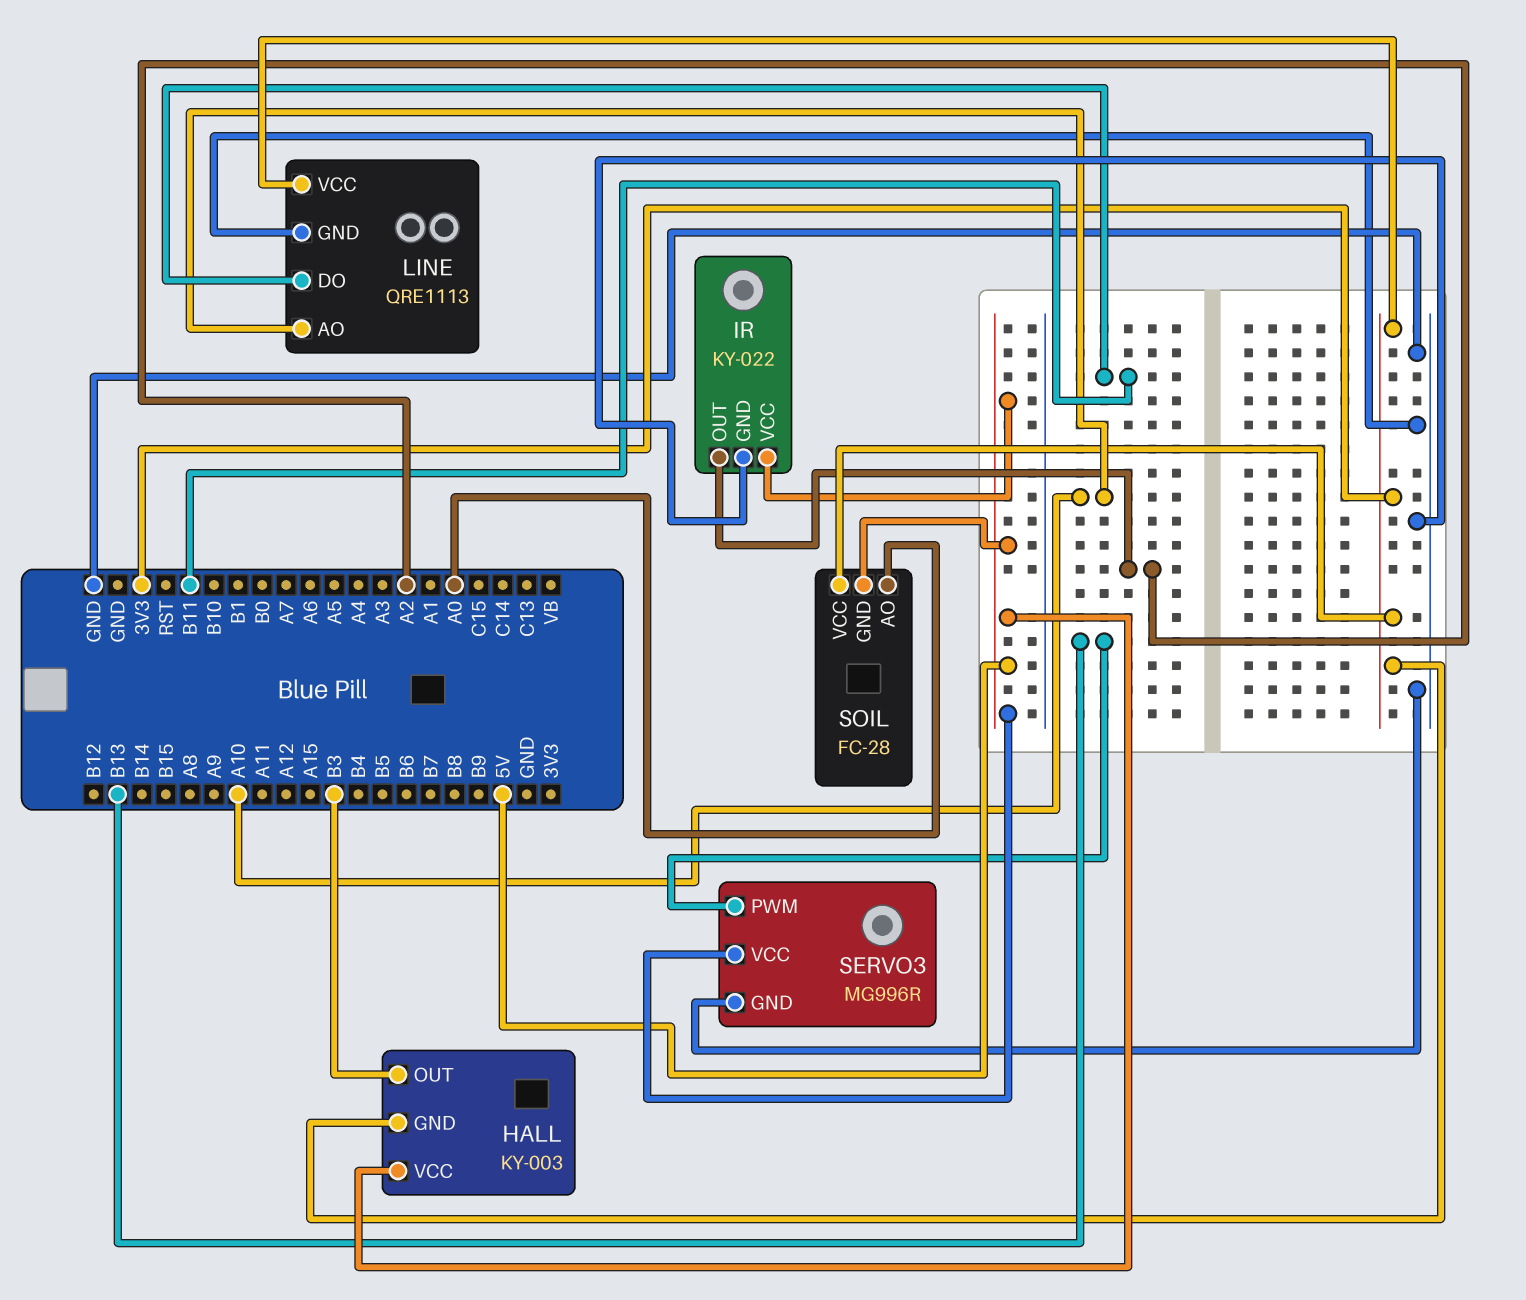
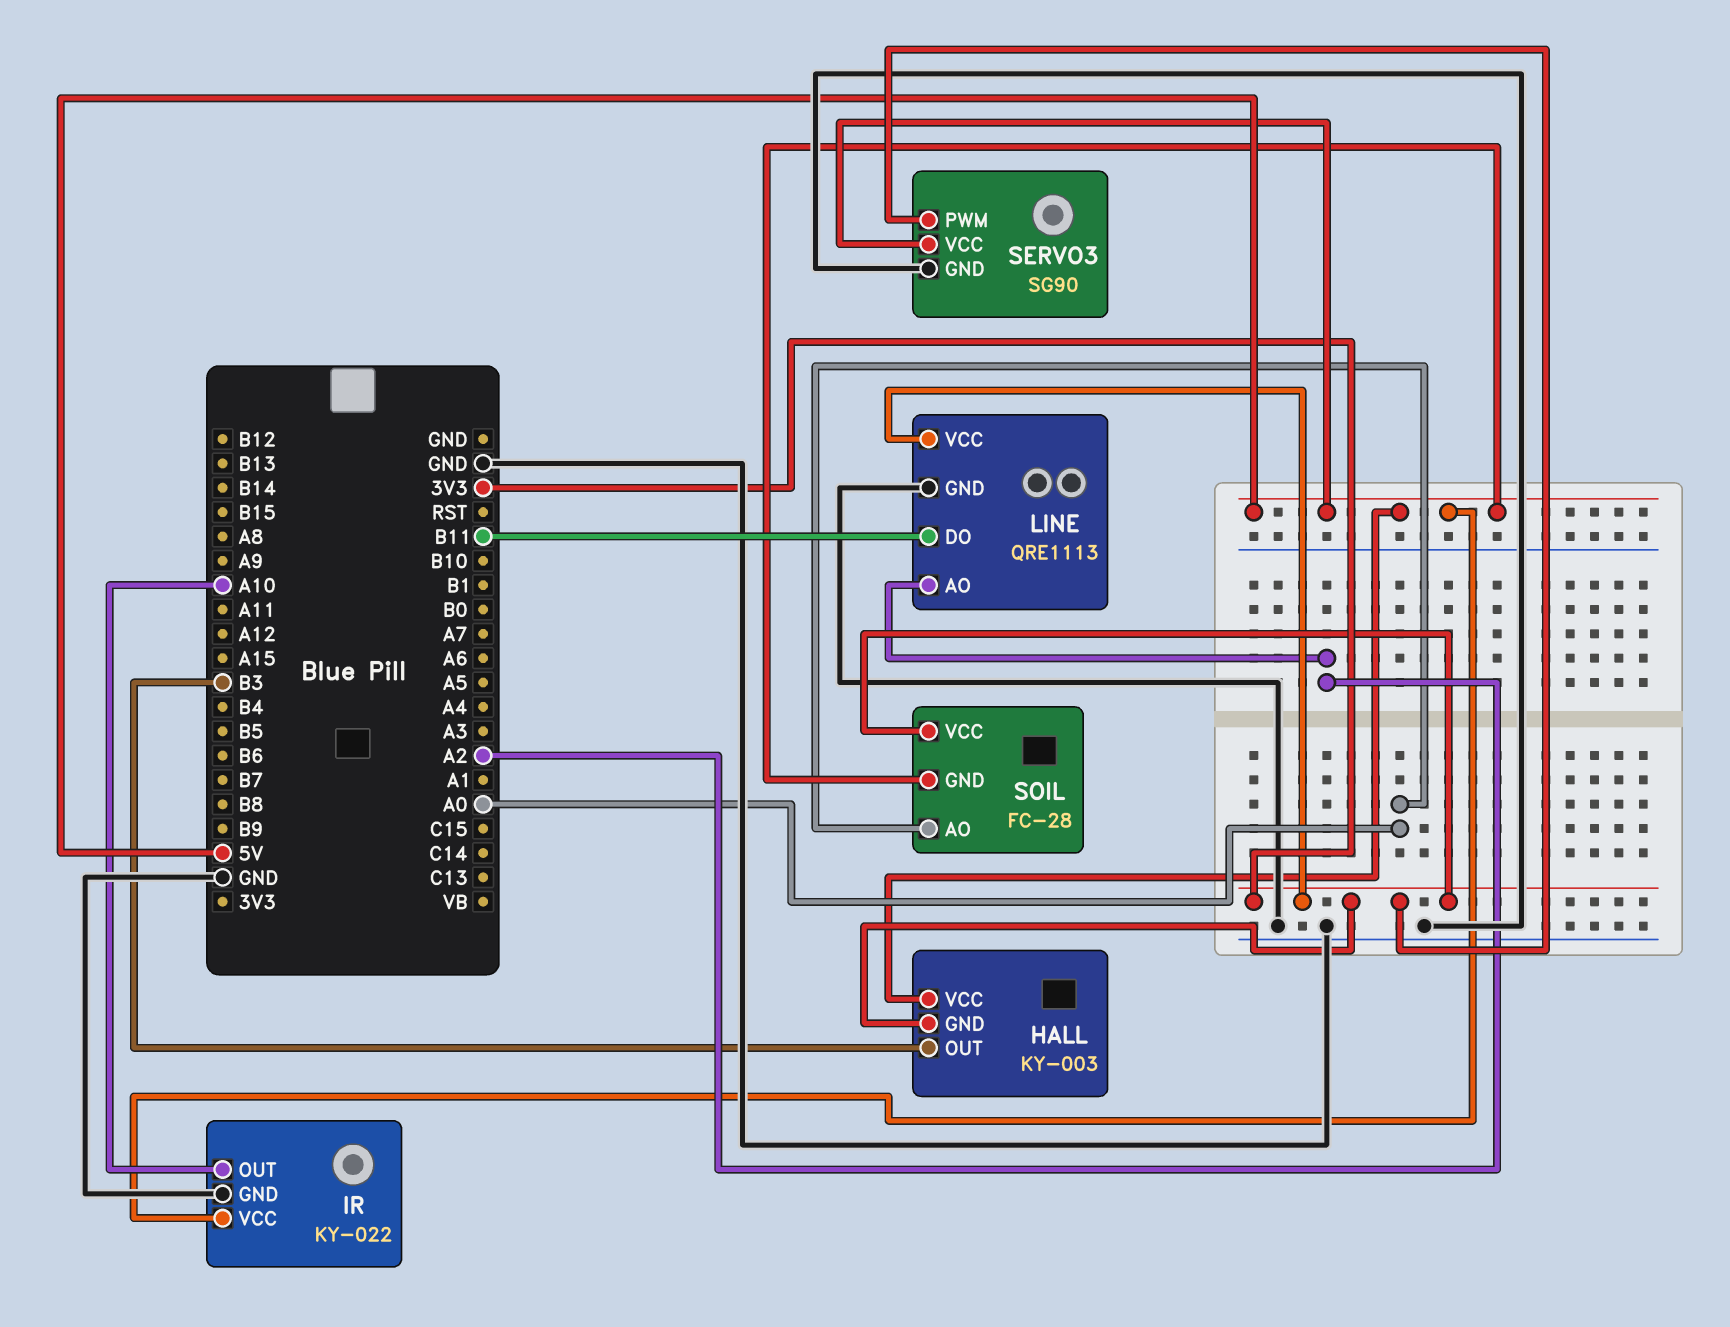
IR pin OUT: A2 -> A10
LINE pin AO: A10 -> A2
SERVO3: MG996R -> SG90
SERVO3 pin PWM: B13 -> 3V3

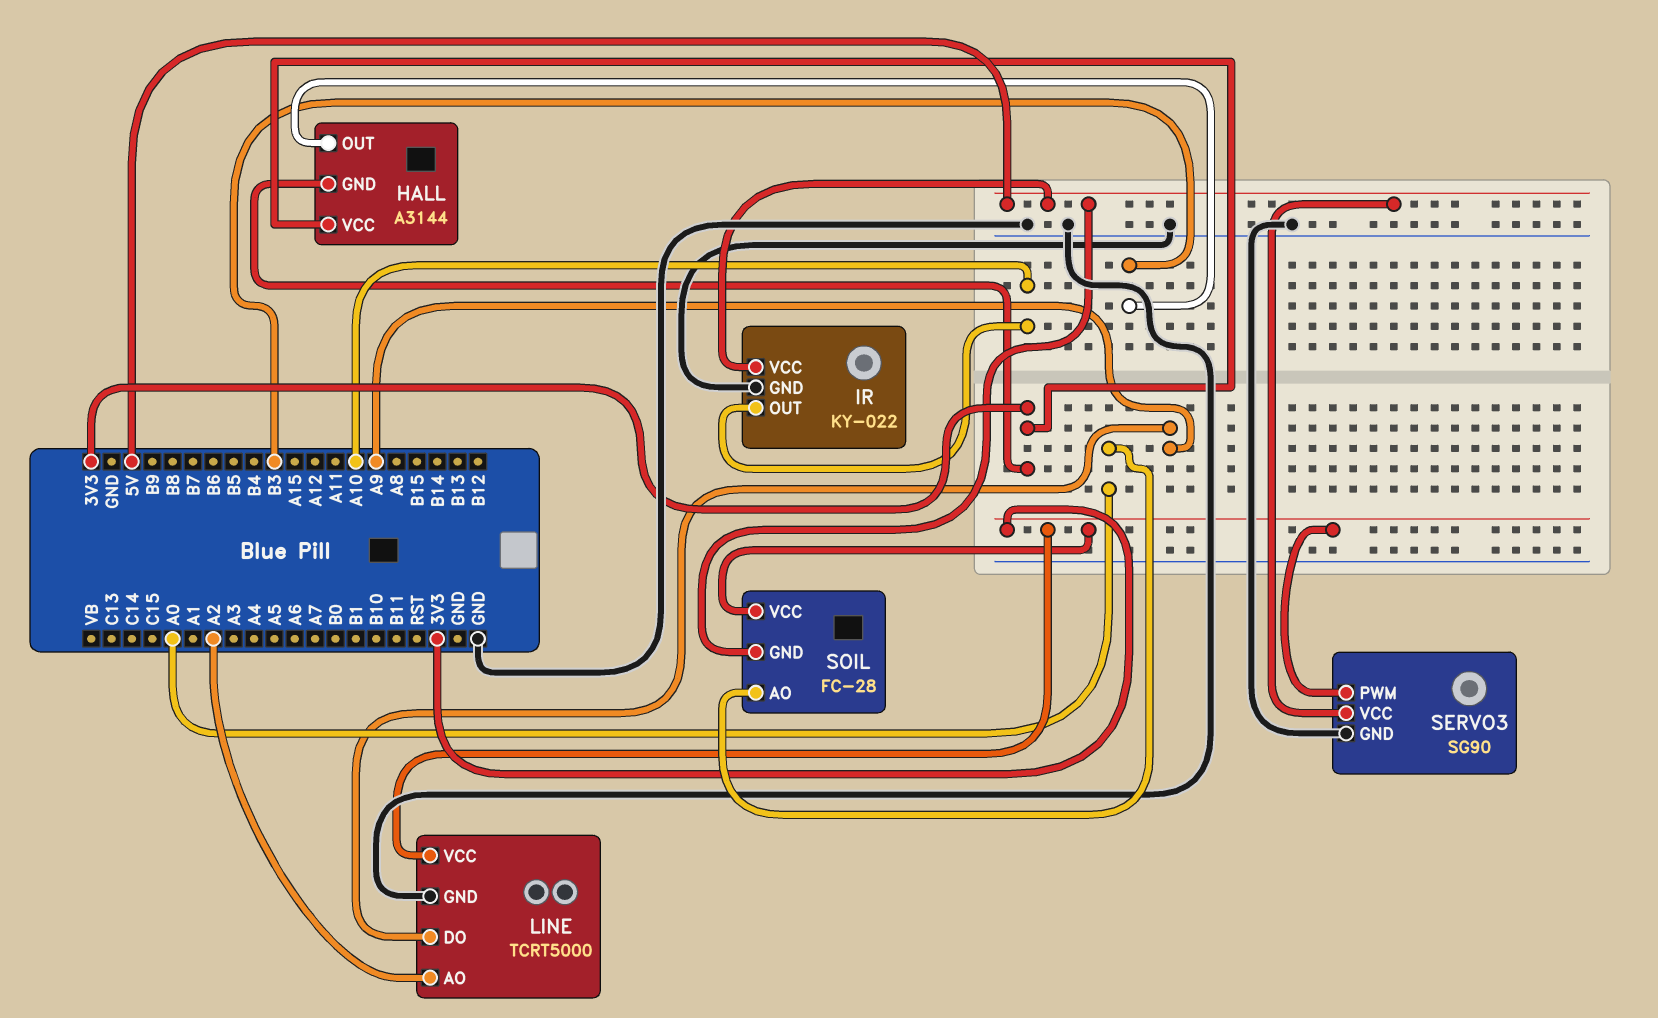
HALL: KY-003 -> A3144
HALL pin VCC: 5V -> 3V3
LINE: QRE1113 -> TCRT5000
LINE pin DO: B11 -> A9

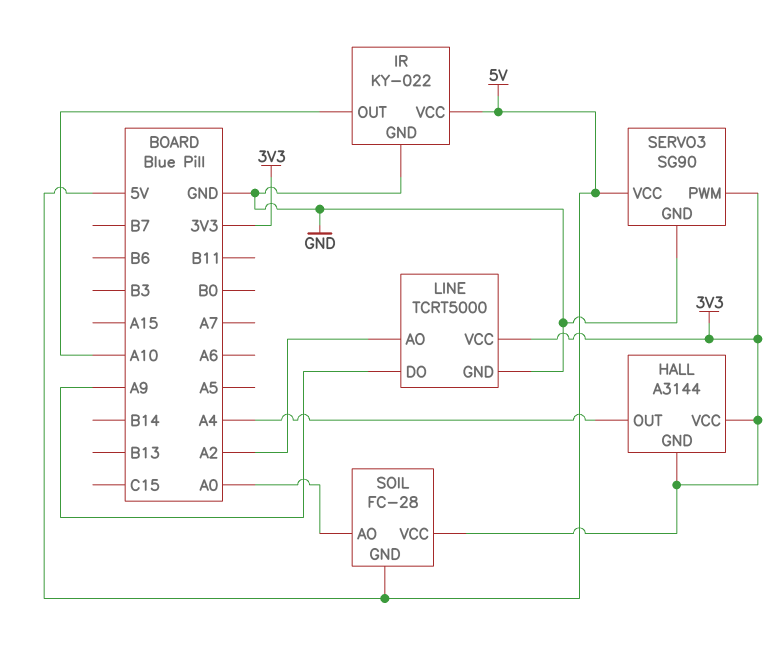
HALL pin OUT: B3 -> A4

